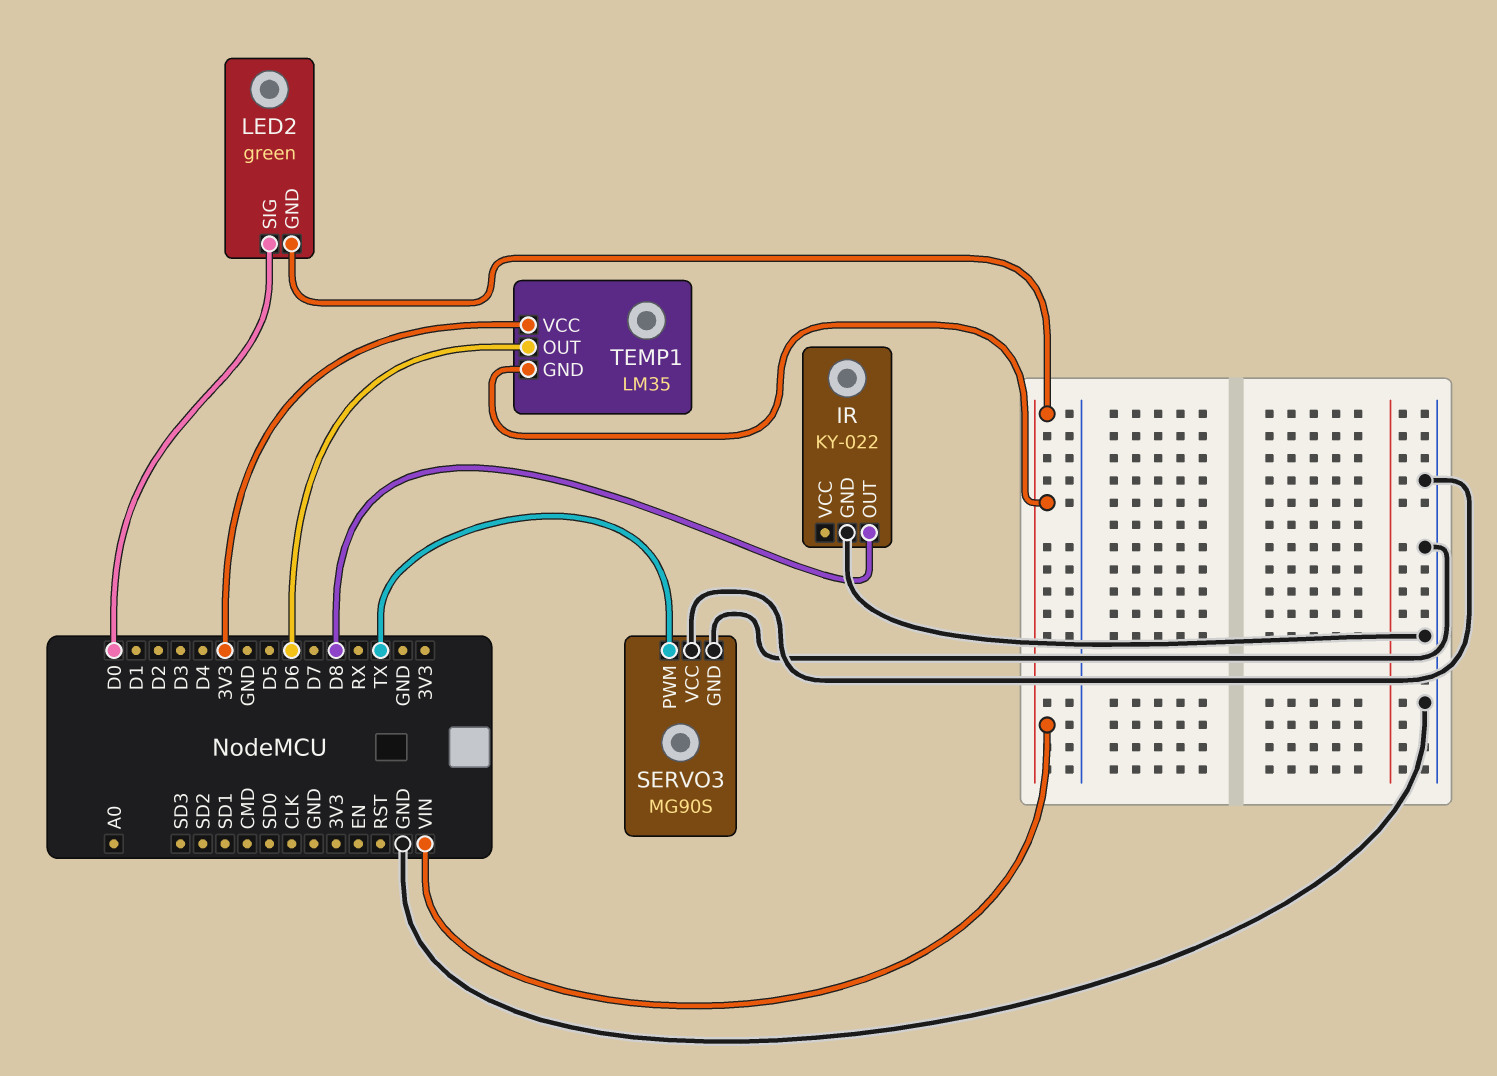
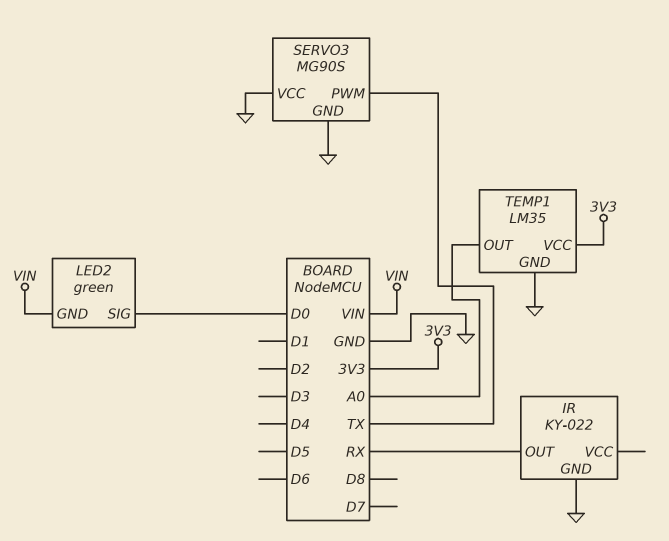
IR pin OUT: D8 -> RX
TEMP1 pin GND: VIN -> GND
TEMP1 pin OUT: D6 -> A0

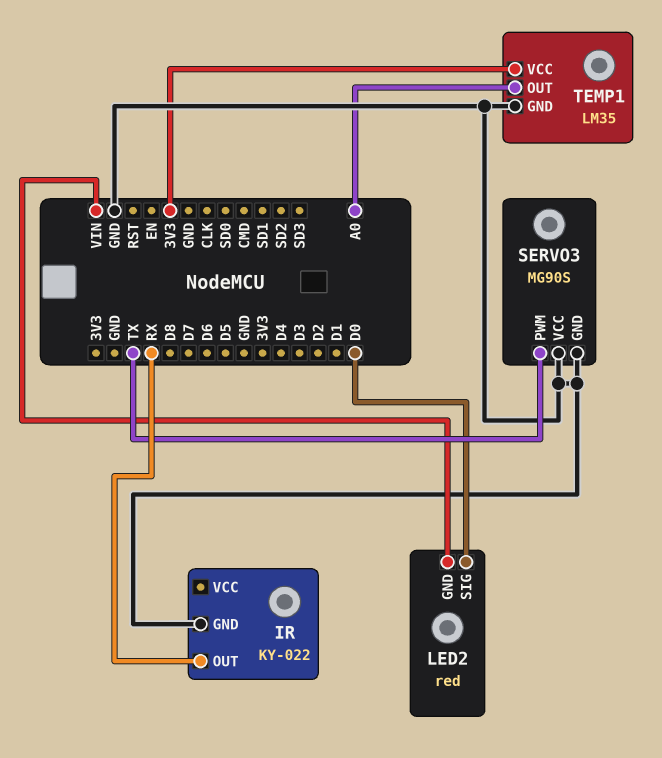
LED2: green -> red

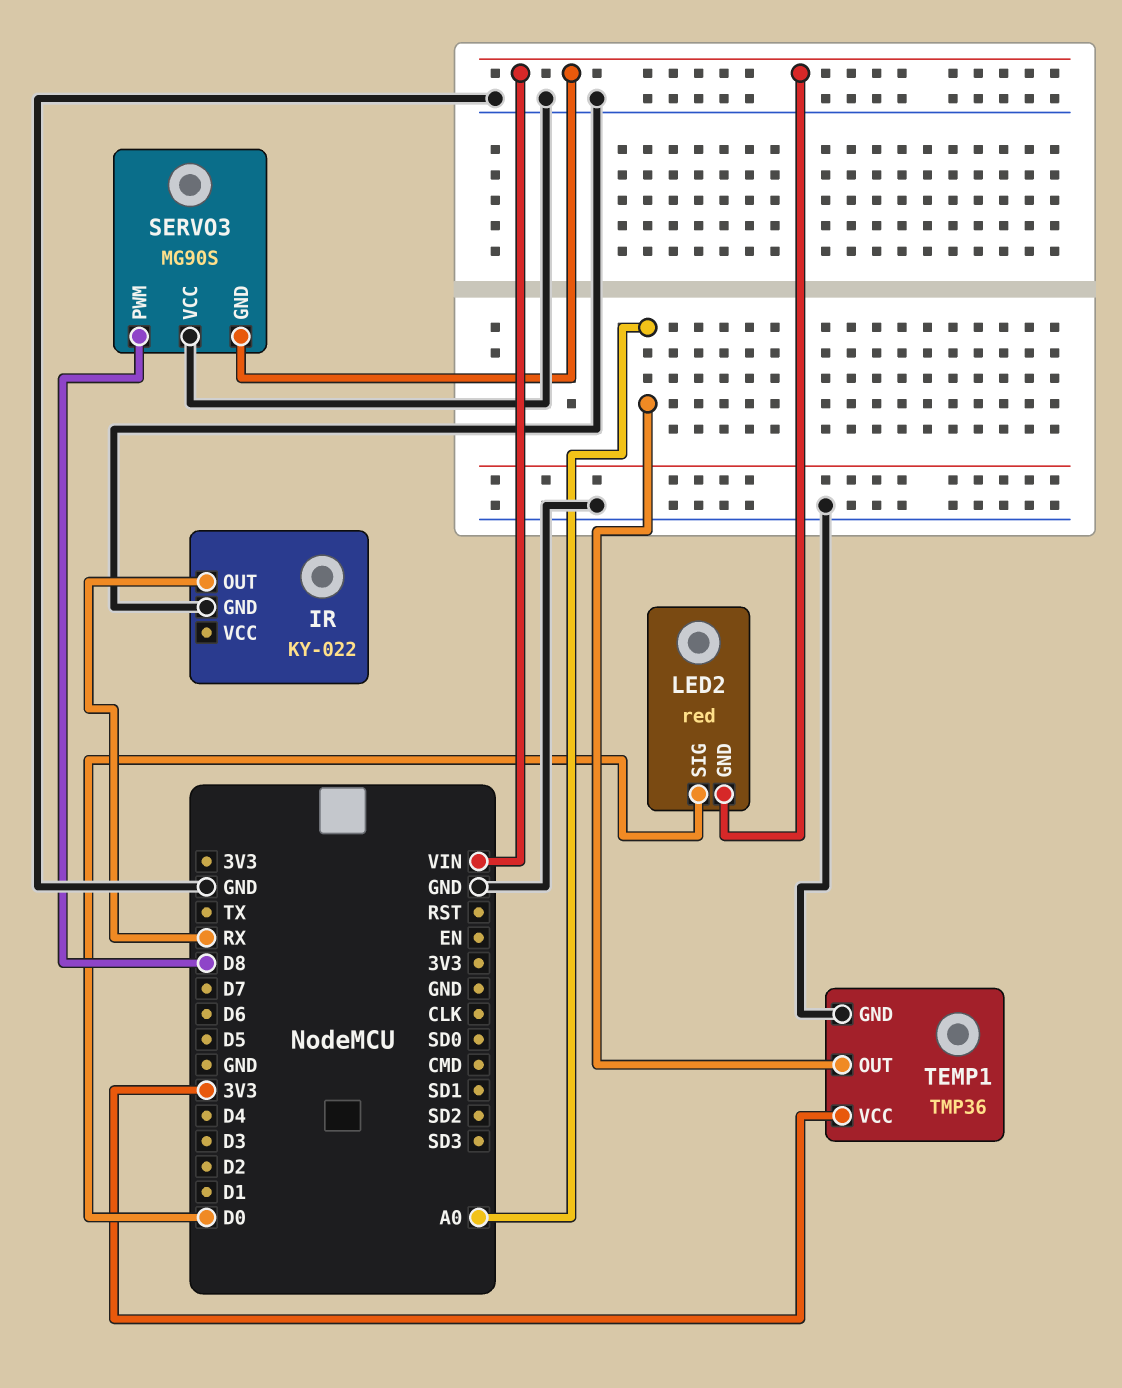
SERVO3 pin GND: GND -> VIN
SERVO3 pin PWM: TX -> D8
TEMP1: LM35 -> TMP36

